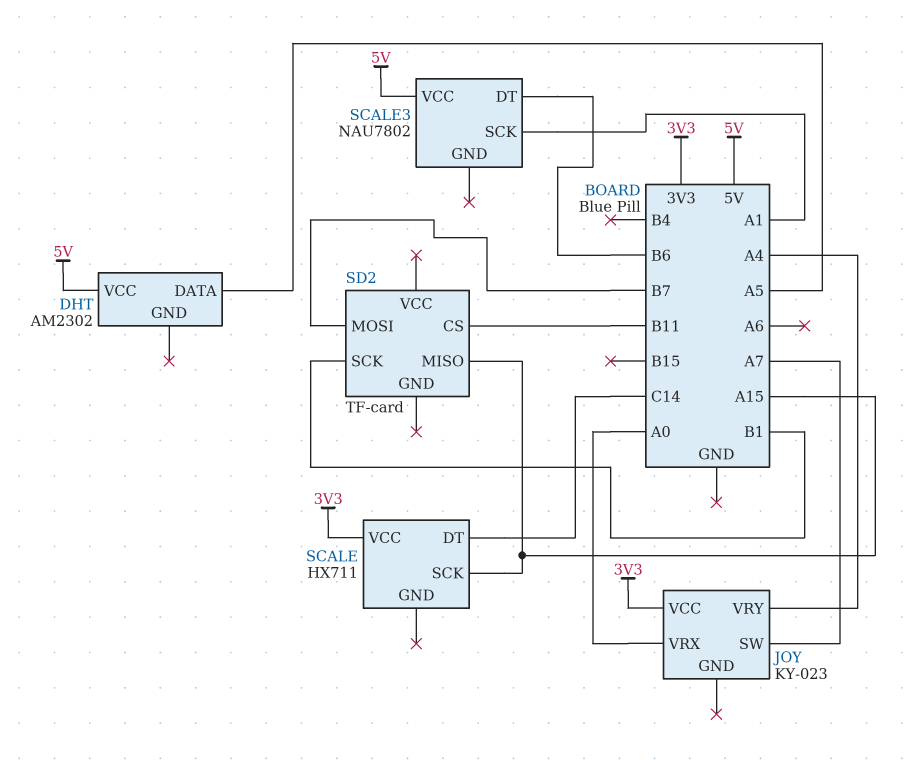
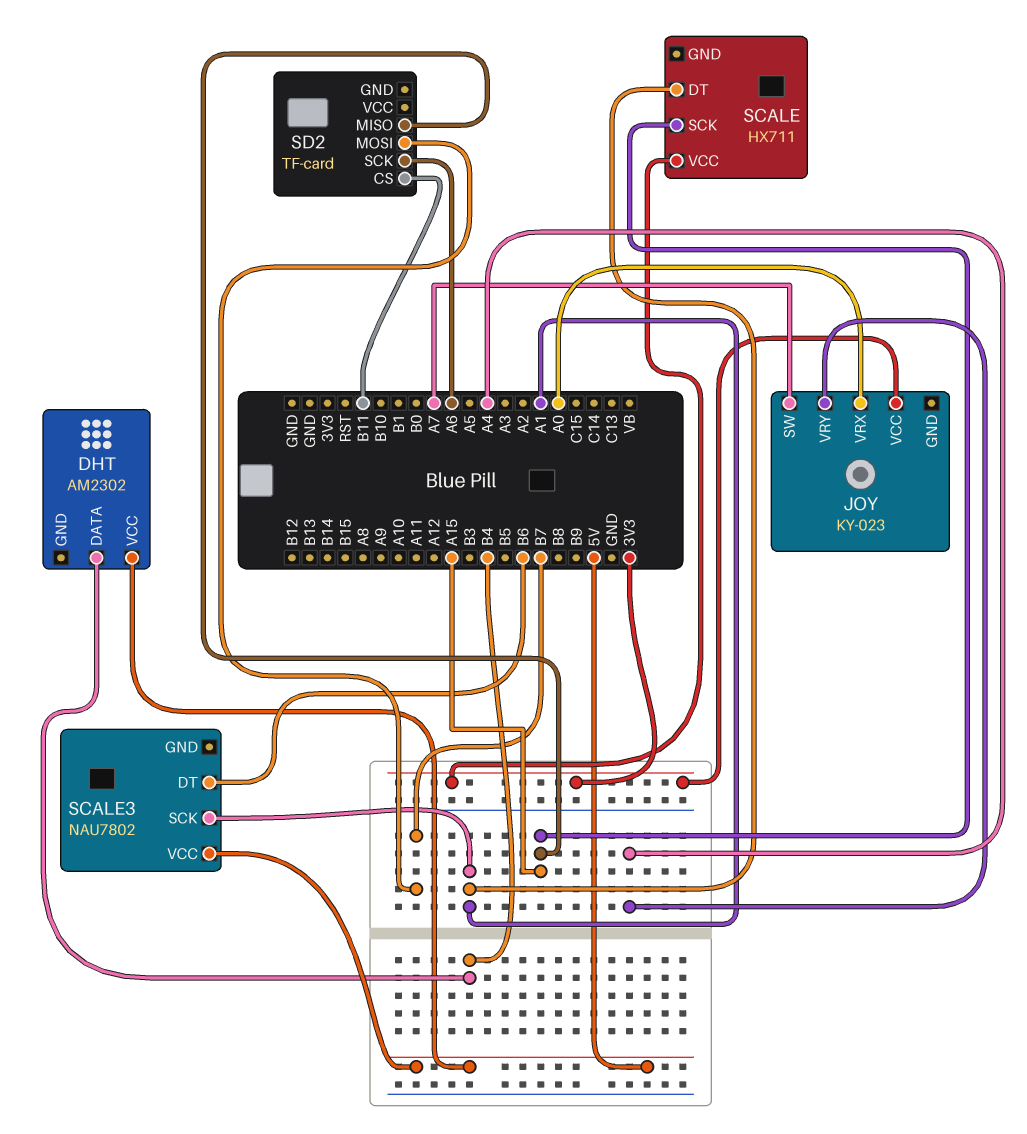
DHT pin DATA: A5 -> B4
SCALE pin DT: C14 -> A1
SD2 pin SCK: B1 -> A6

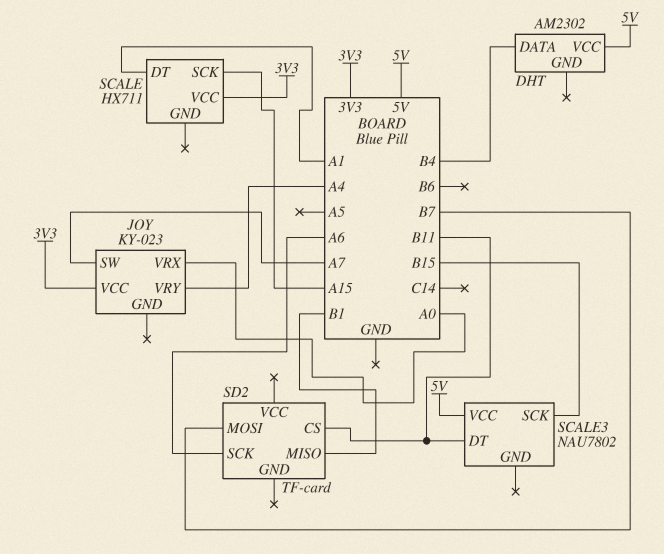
SCALE3 pin DT: B6 -> B11
SCALE3 pin SCK: A1 -> B15
SD2 pin MISO: A15 -> B1

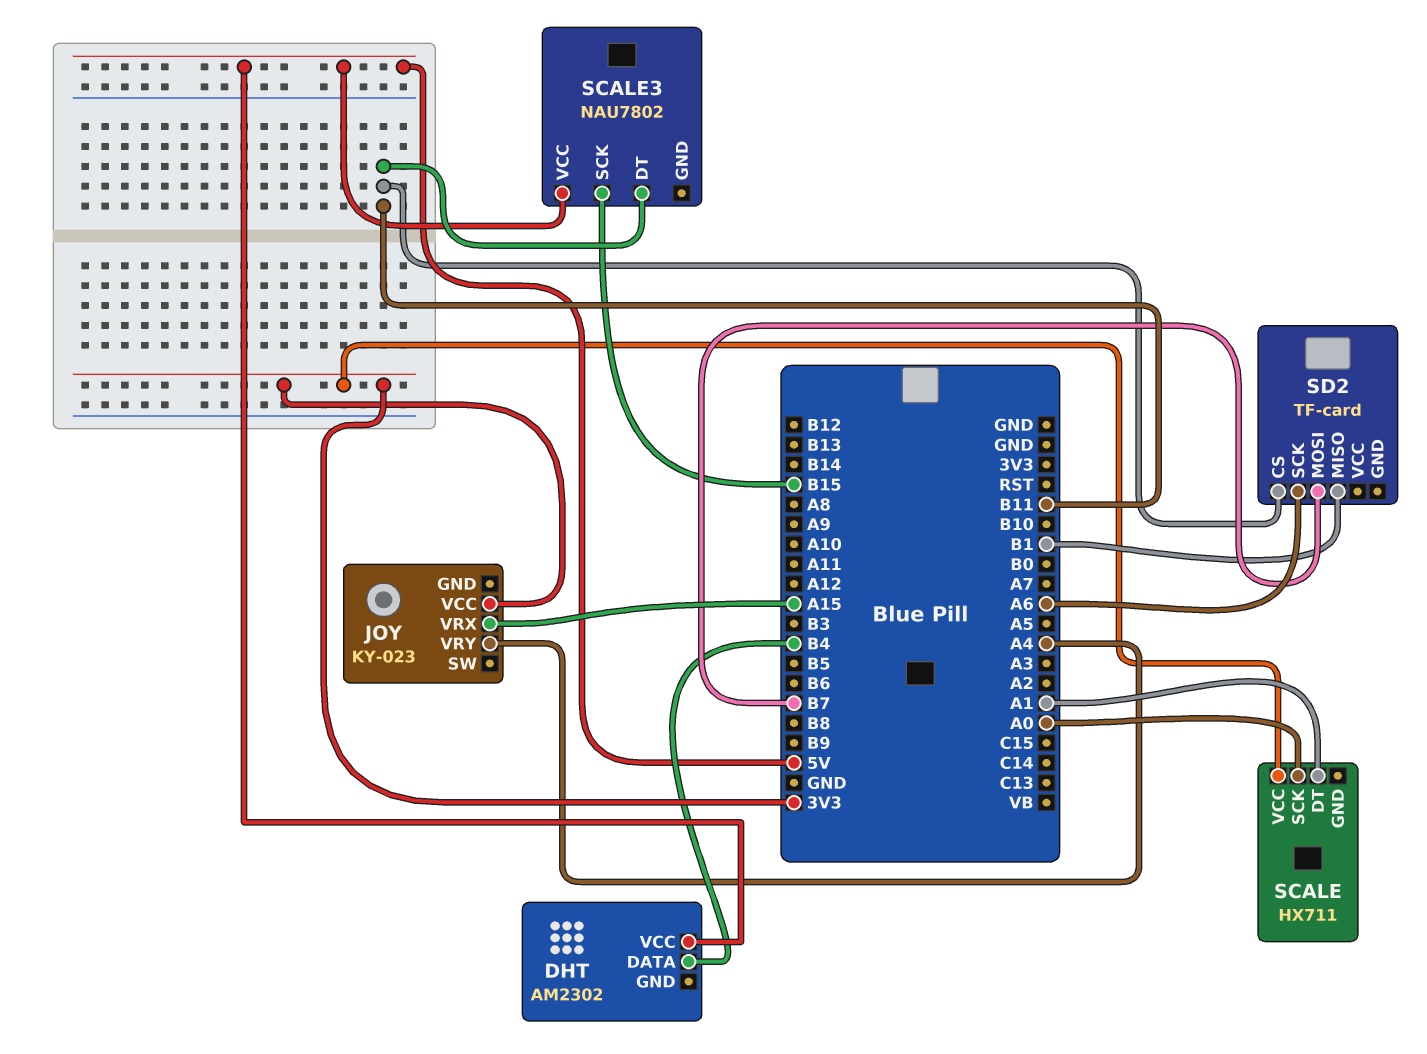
JOY pin SW: A7 -> none
JOY pin VRX: A0 -> A15
SCALE pin SCK: A15 -> A0

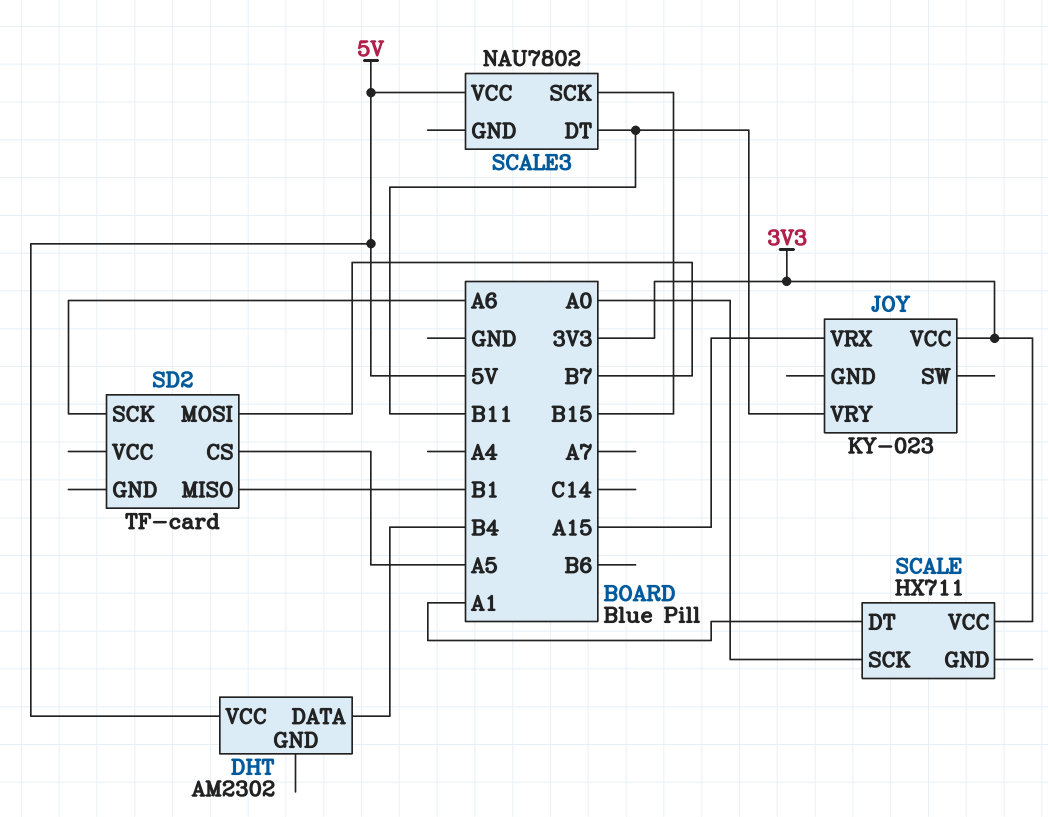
JOY pin VRY: A4 -> B11
SD2 pin CS: B11 -> A5

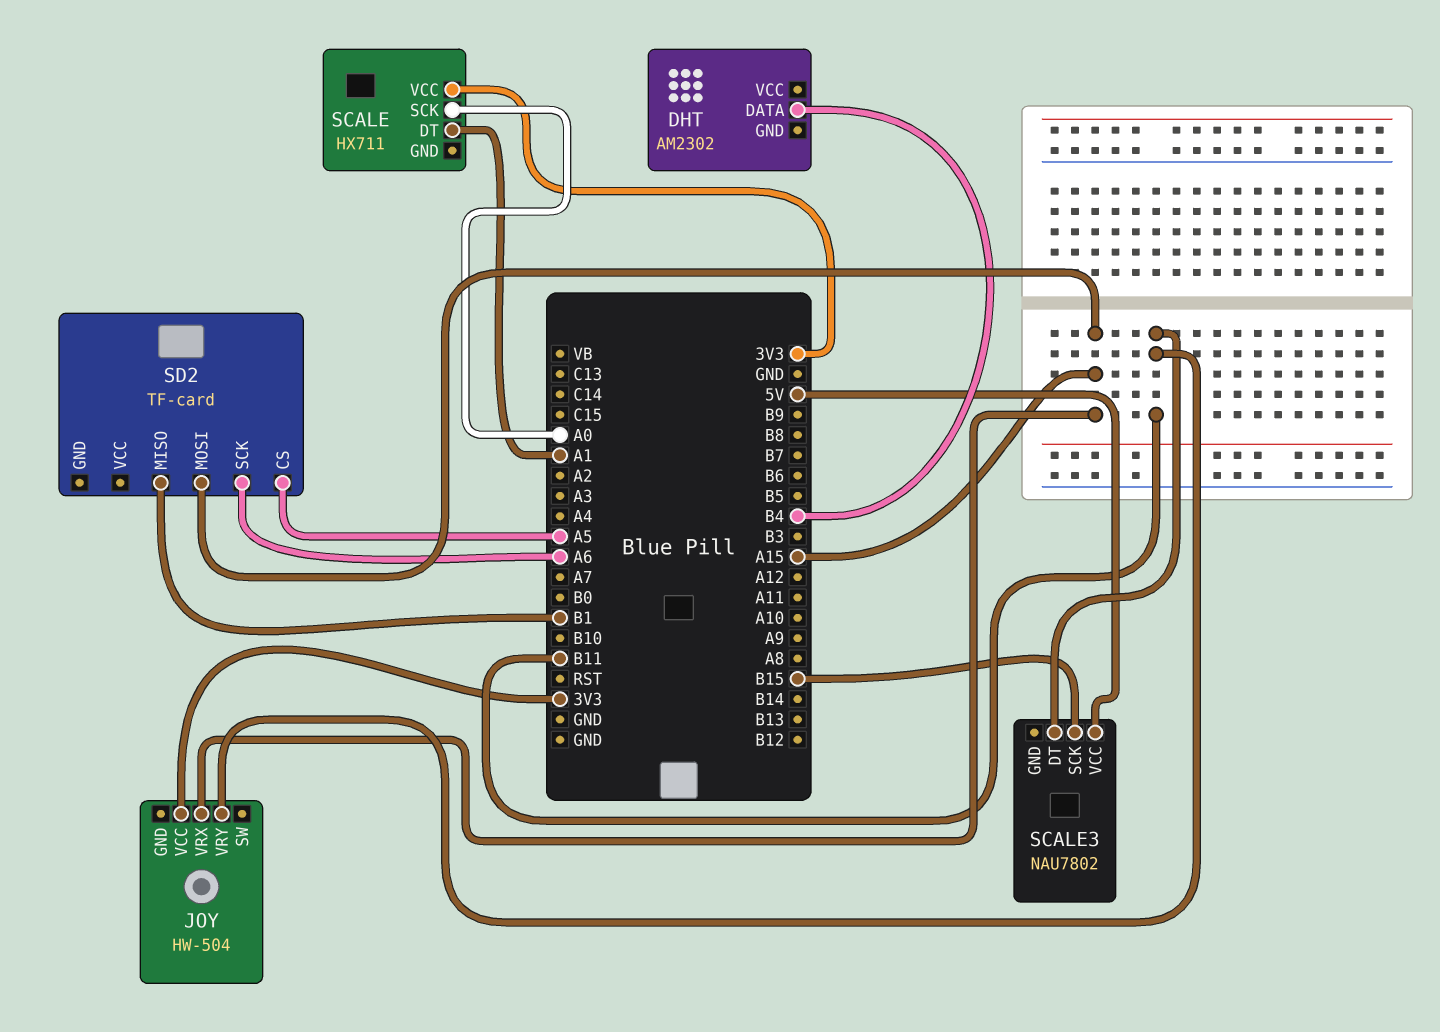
DHT pin VCC: 5V -> none
JOY: KY-023 -> HW-504
SD2 pin MOSI: B7 -> A15

